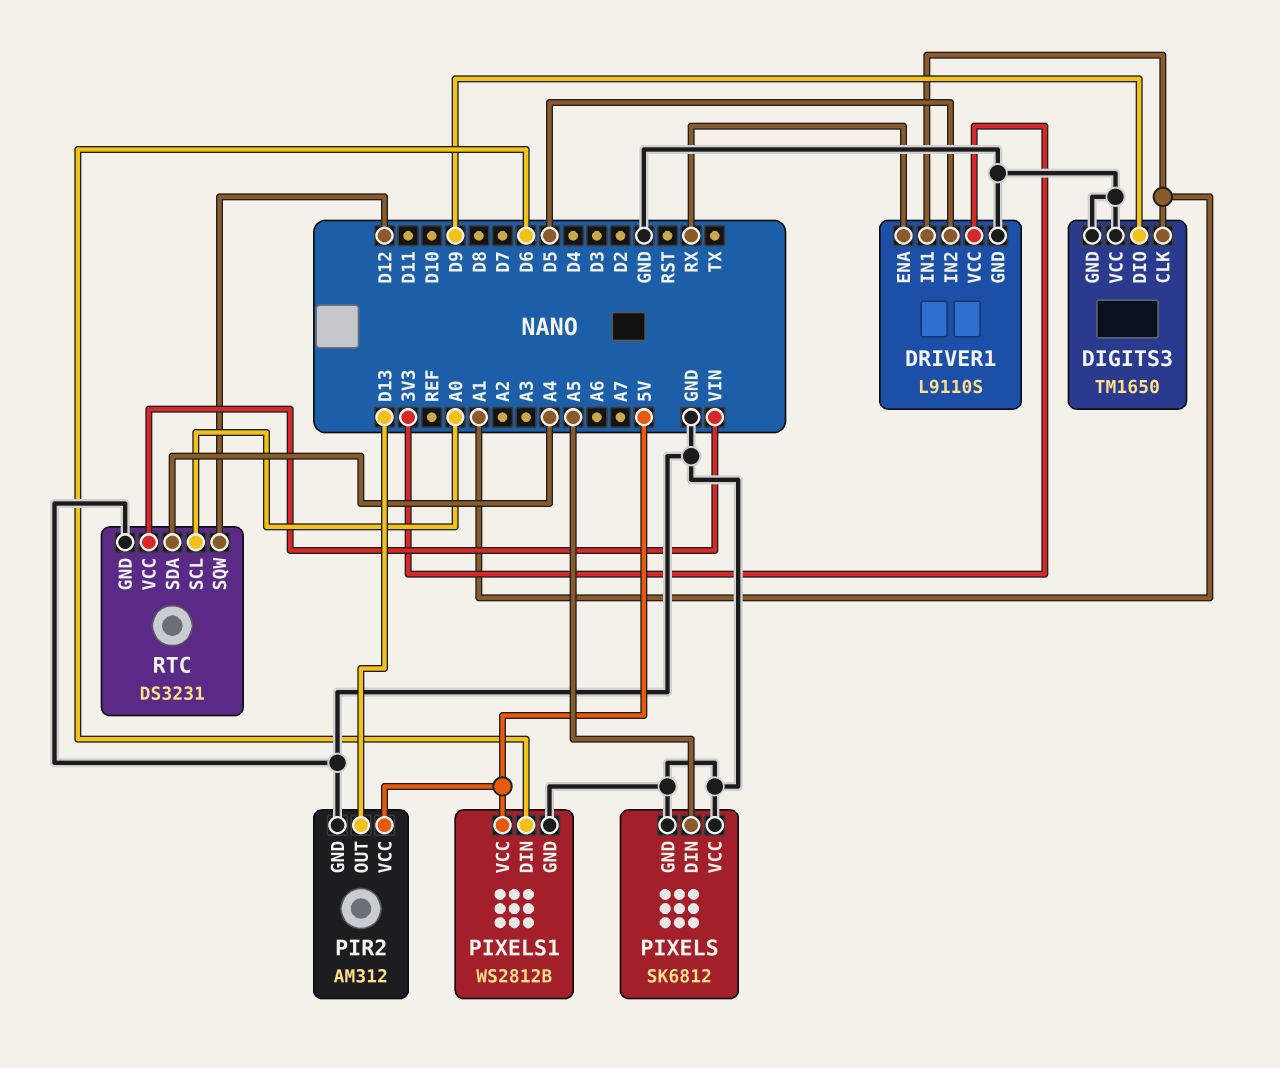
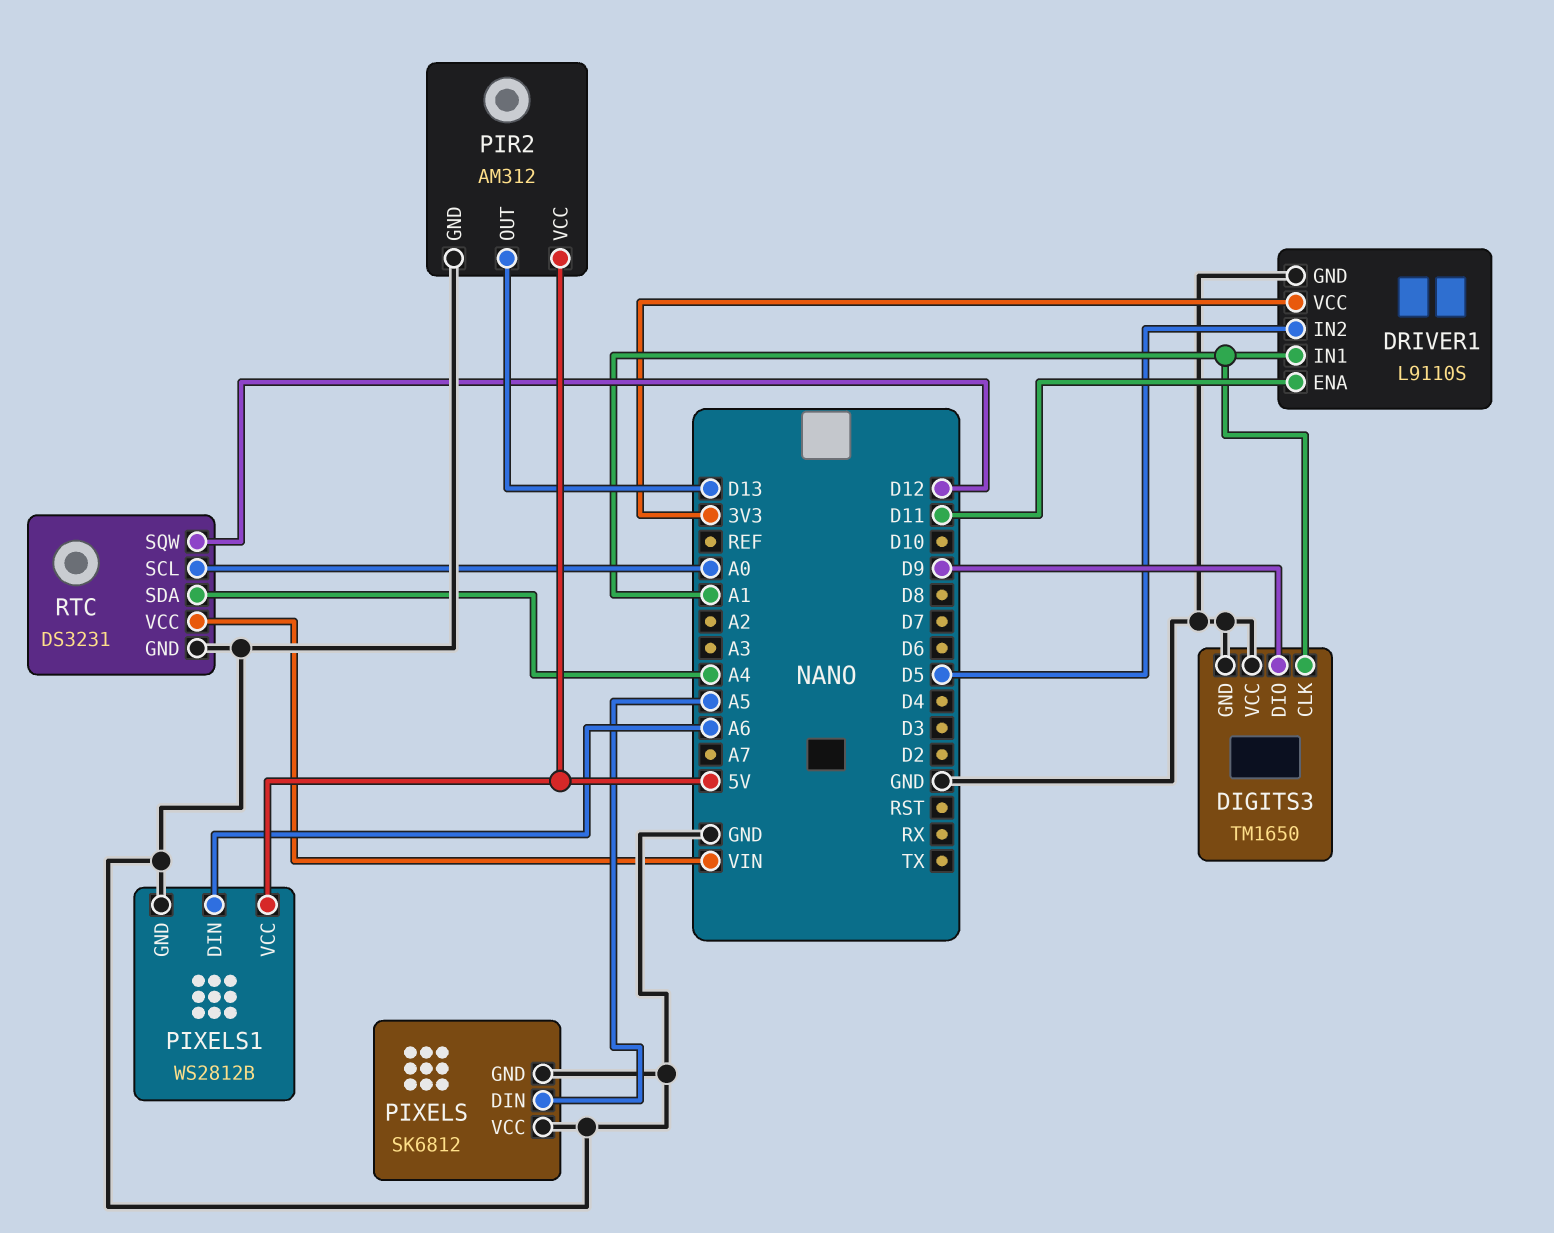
DRIVER1 pin ENA: RX -> D11
PIXELS1 pin DIN: D6 -> A6

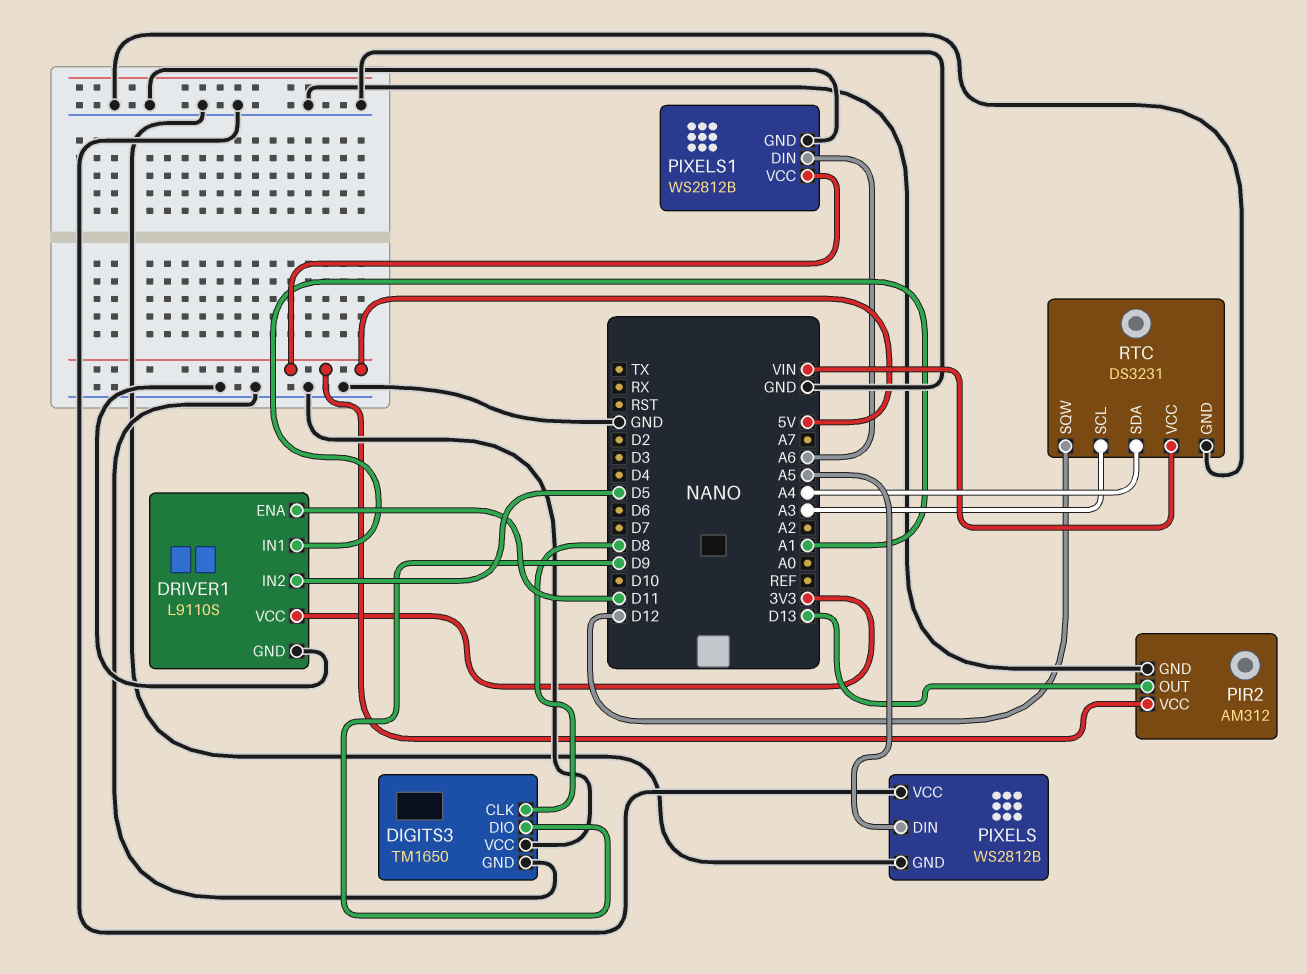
DIGITS3 pin CLK: A1 -> D8
PIXELS: SK6812 -> WS2812B
RTC pin SCL: A0 -> A3

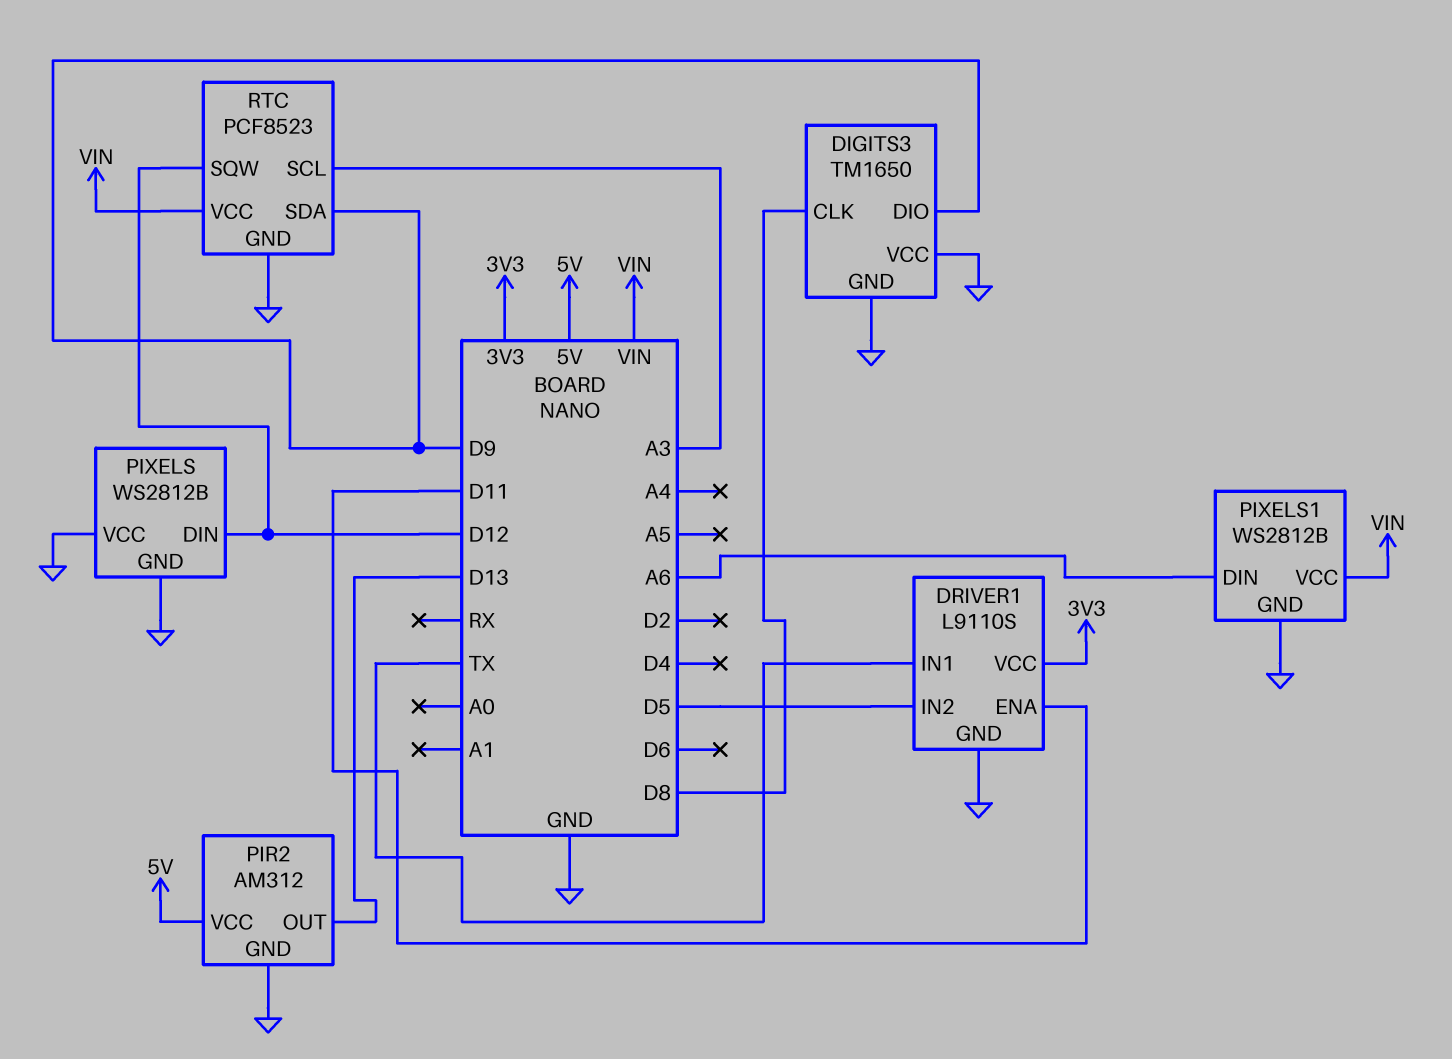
DRIVER1 pin IN1: A1 -> TX
PIXELS pin DIN: A5 -> D12
PIXELS1 pin VCC: 5V -> VIN
RTC: DS3231 -> PCF8523
RTC pin SDA: A4 -> D9

